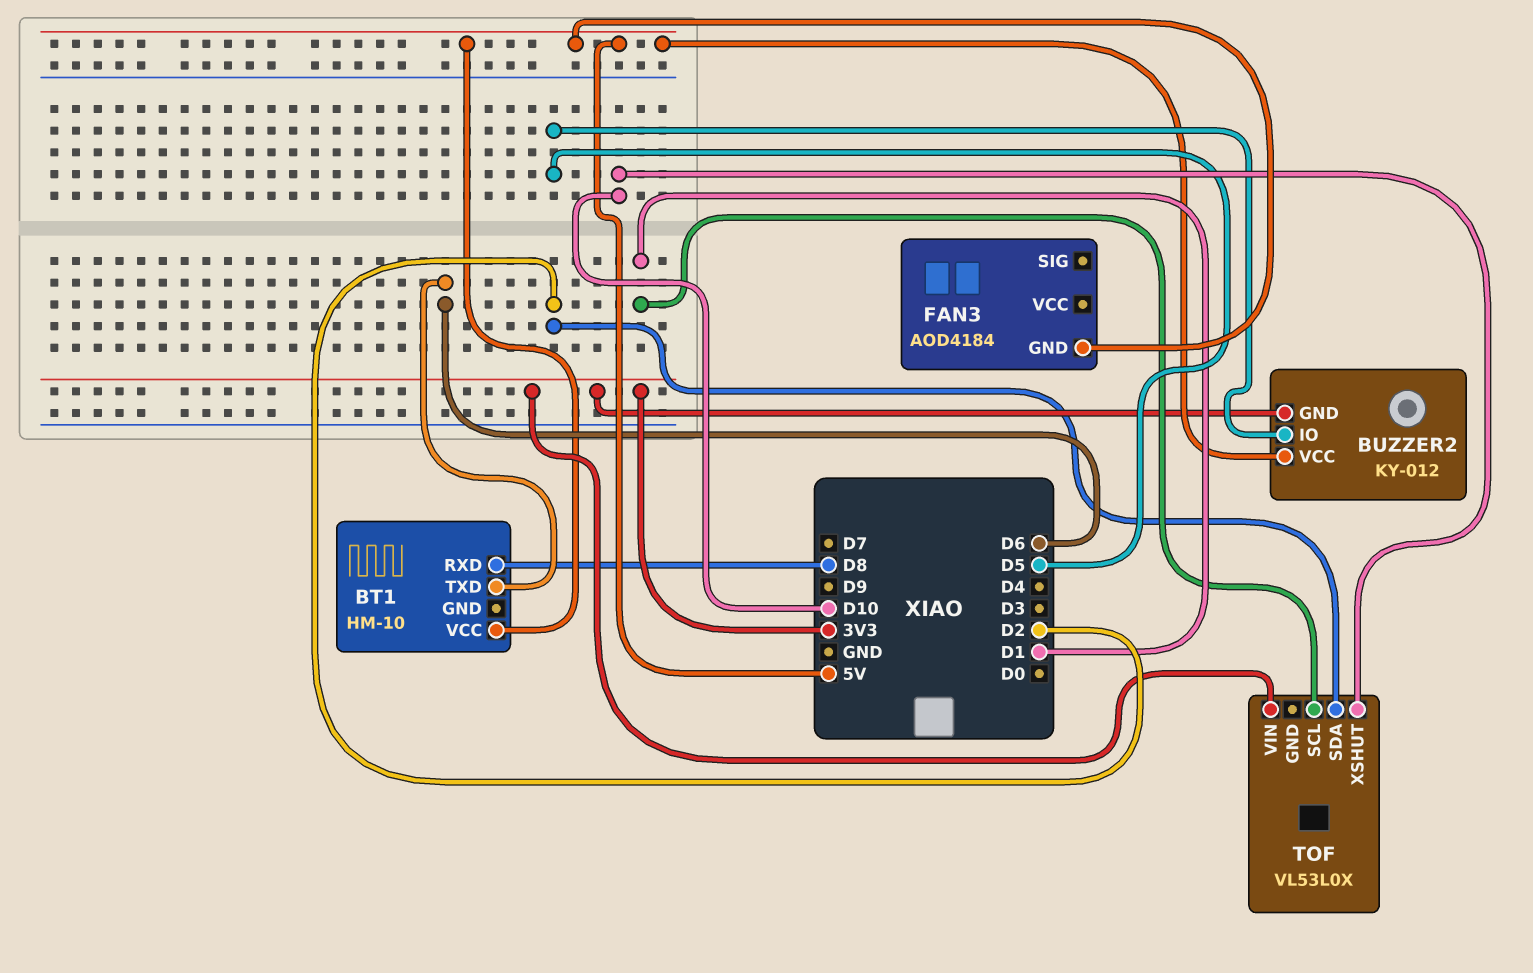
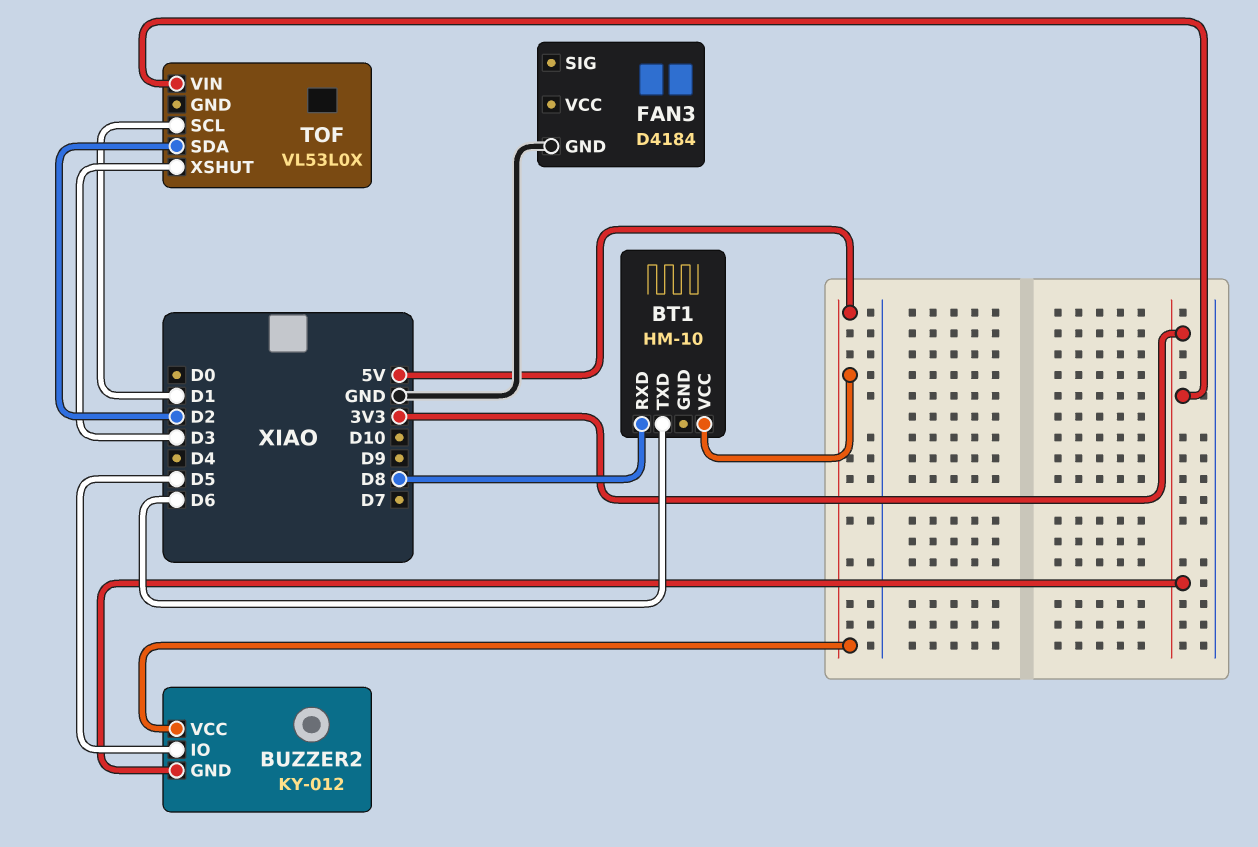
FAN3: AOD4184 -> D4184
FAN3 pin GND: 5V -> GND
TOF pin XSHUT: D10 -> D3

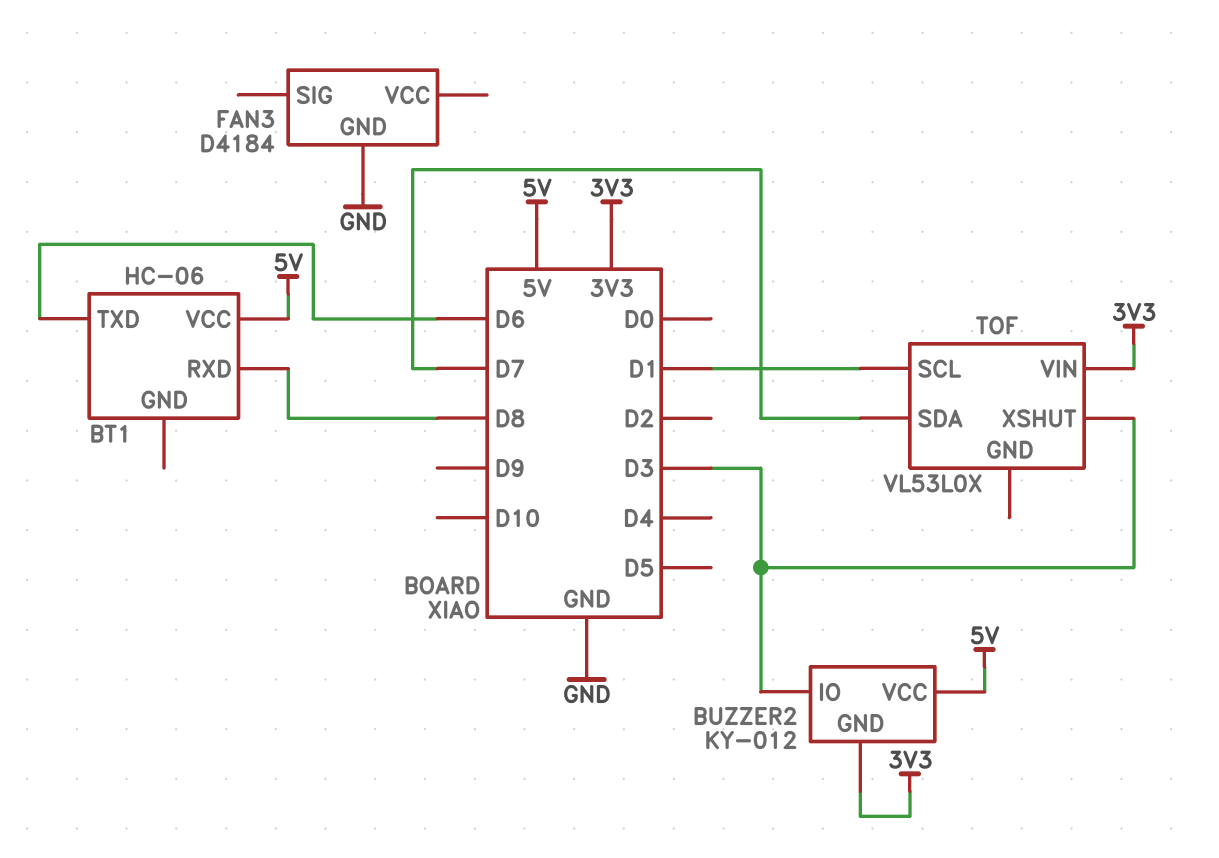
BT1: HM-10 -> HC-06
BUZZER2 pin IO: D5 -> D3
TOF pin SDA: D2 -> D7

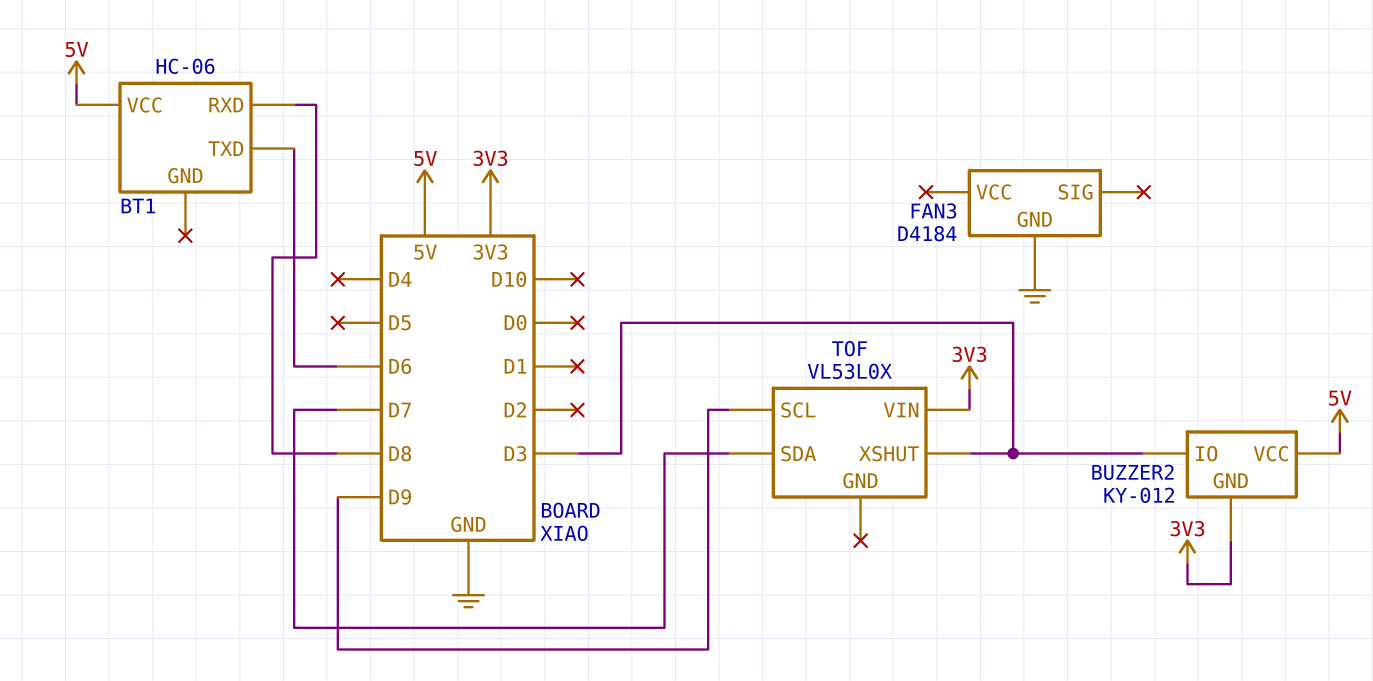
TOF pin SCL: D1 -> D9

